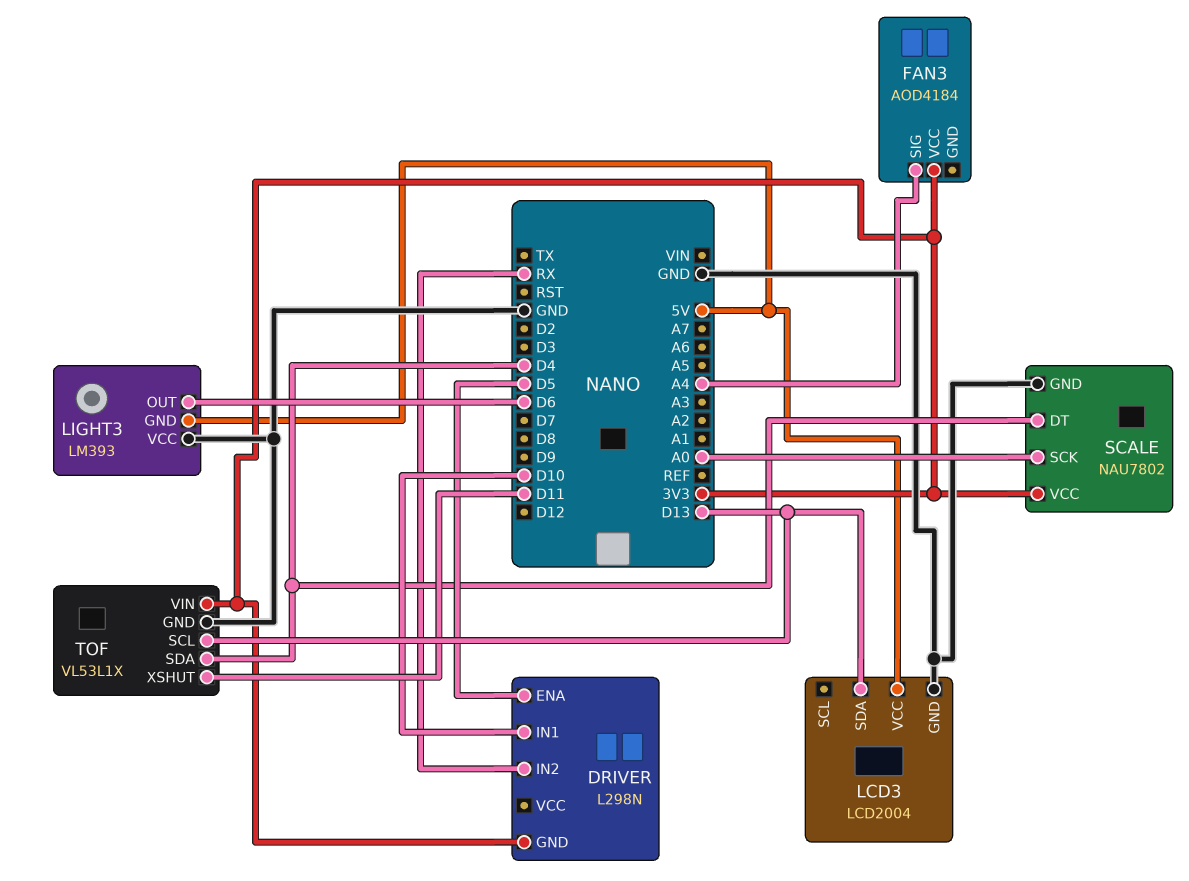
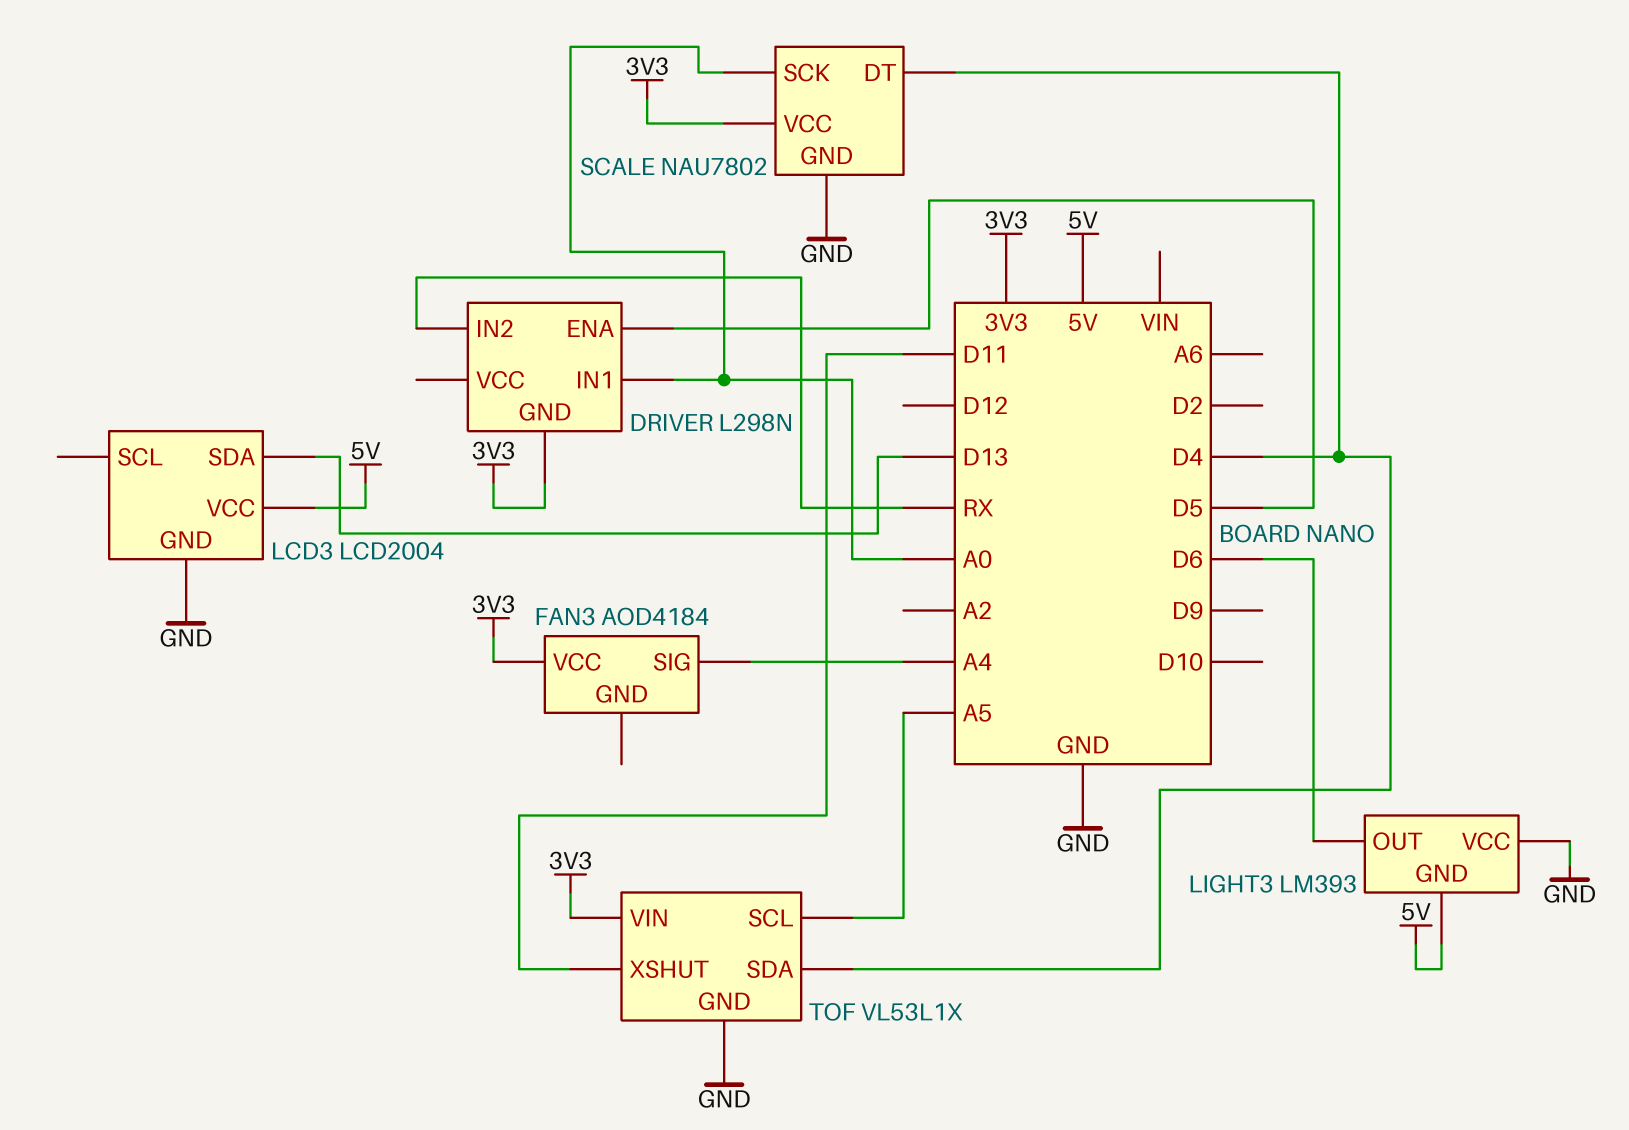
DRIVER pin IN1: D10 -> A0
TOF pin SCL: D13 -> A5

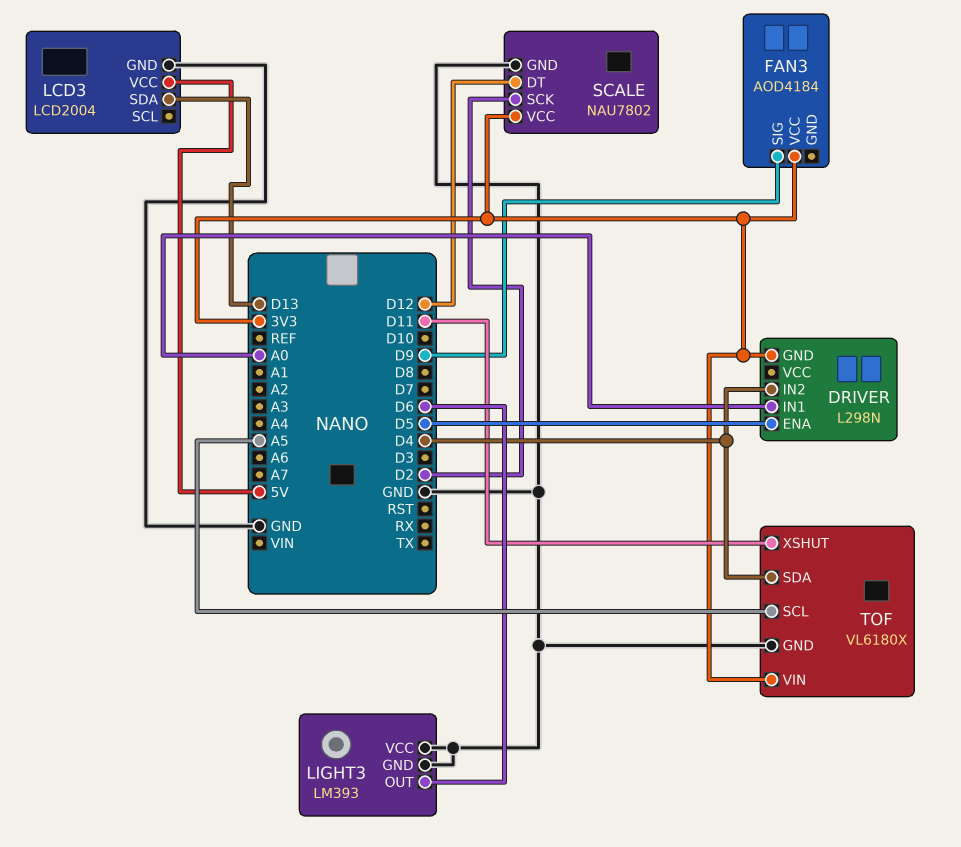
DRIVER pin IN2: RX -> D4
FAN3 pin SIG: A4 -> D9
LIGHT3 pin GND: 5V -> GND
SCALE pin DT: D4 -> D12
SCALE pin SCK: A0 -> D2
TOF: VL53L1X -> VL6180X

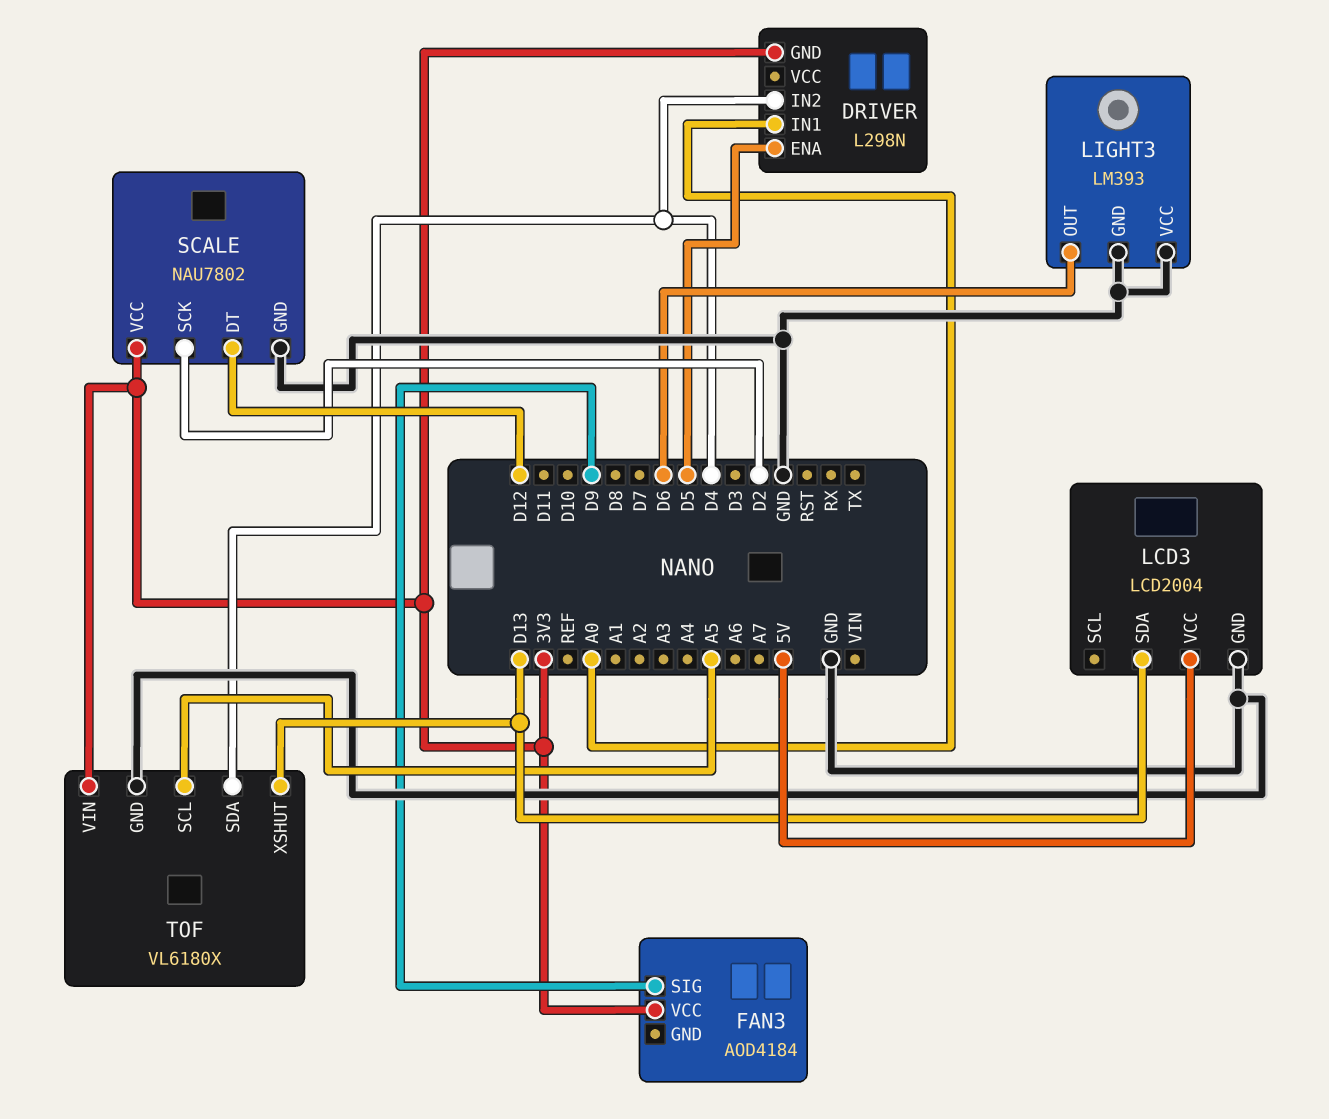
TOF pin XSHUT: D11 -> D13

